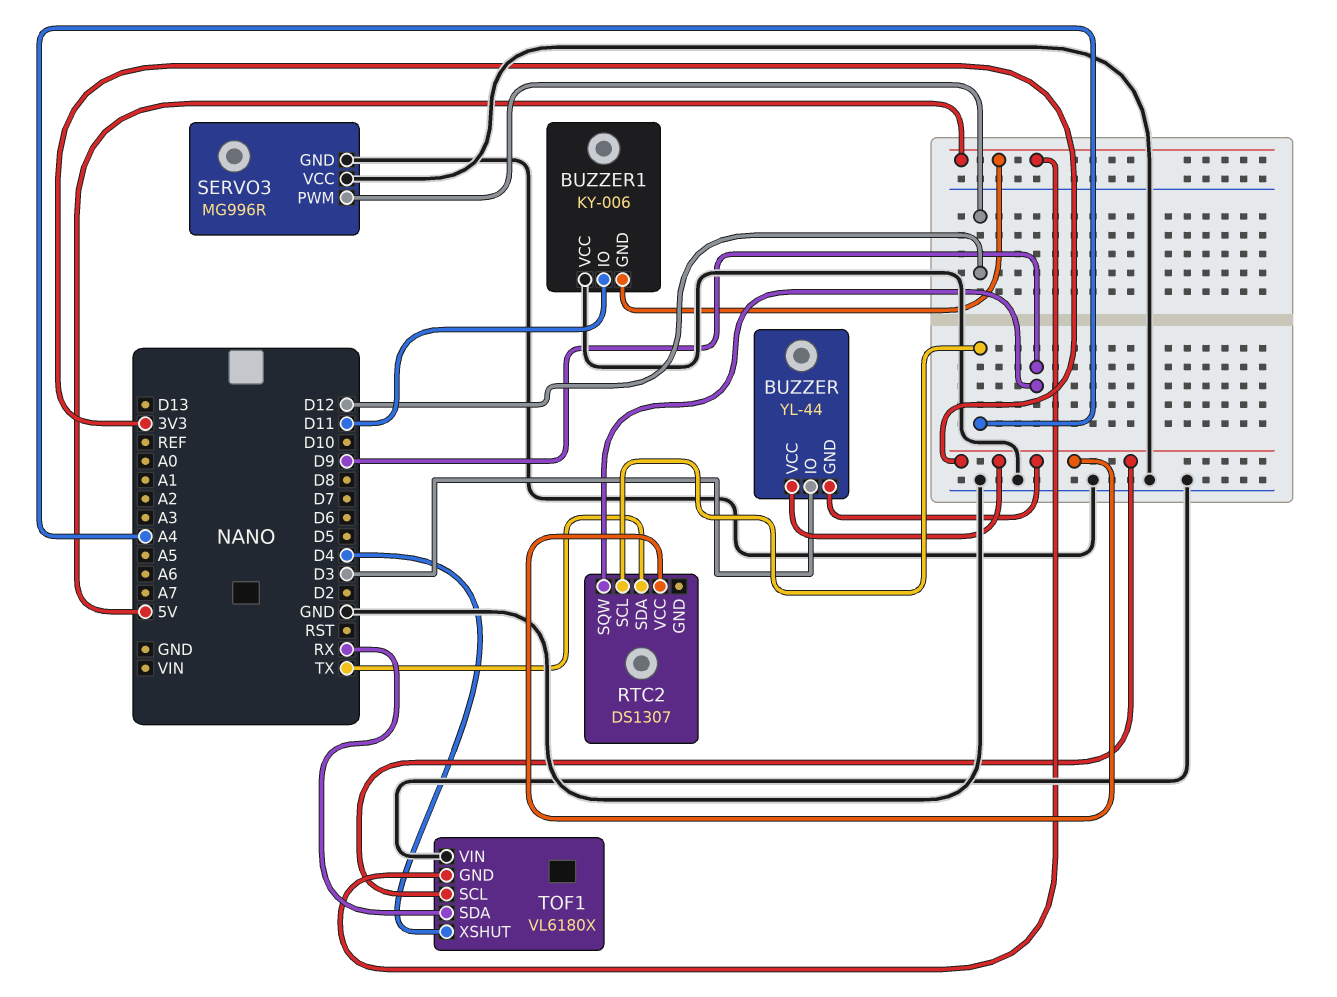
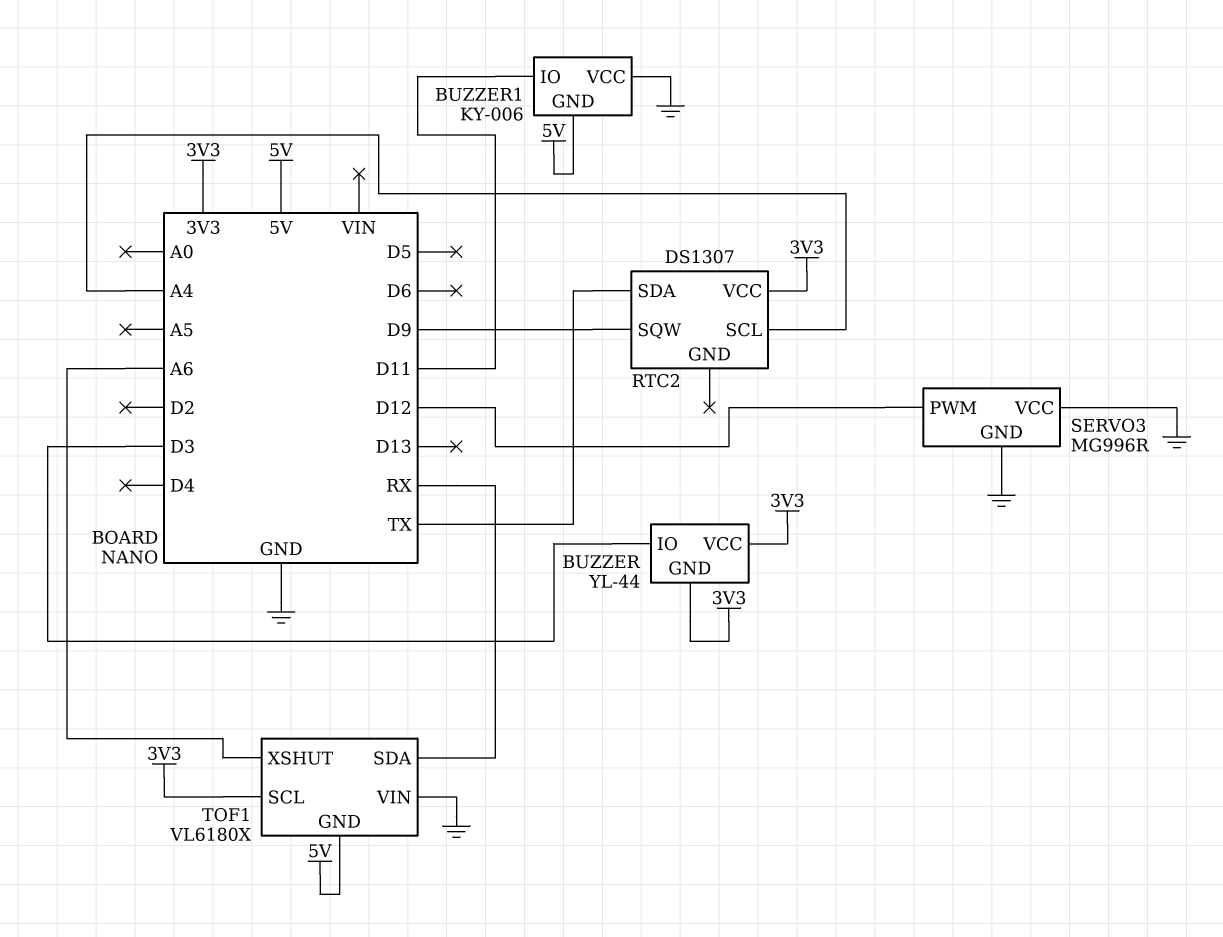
TOF1 pin XSHUT: D4 -> A6

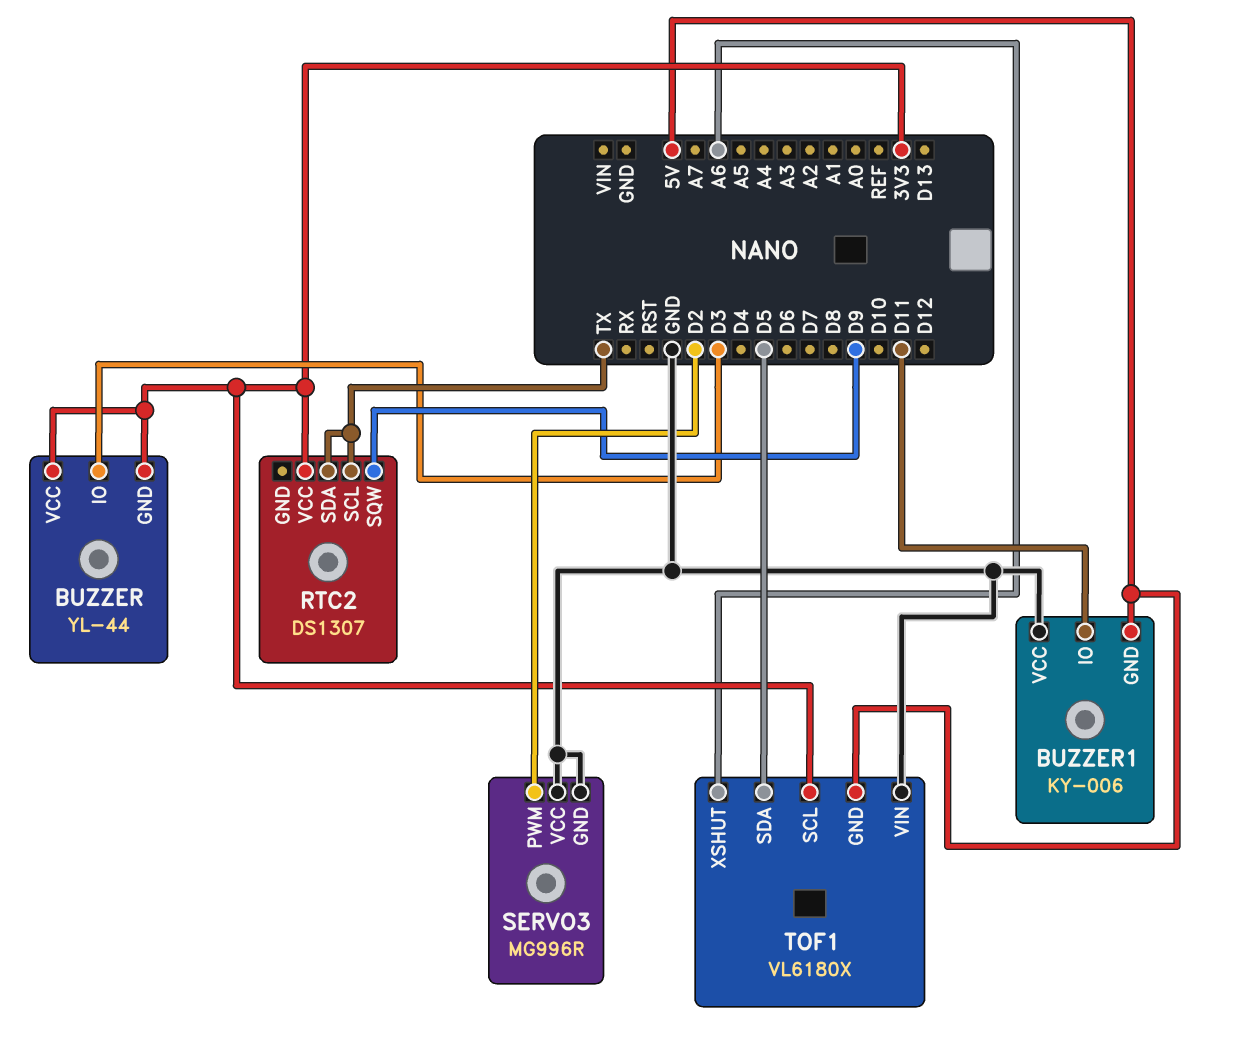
RTC2 pin SCL: A4 -> TX
SERVO3 pin PWM: D12 -> D2
TOF1 pin SDA: RX -> D5

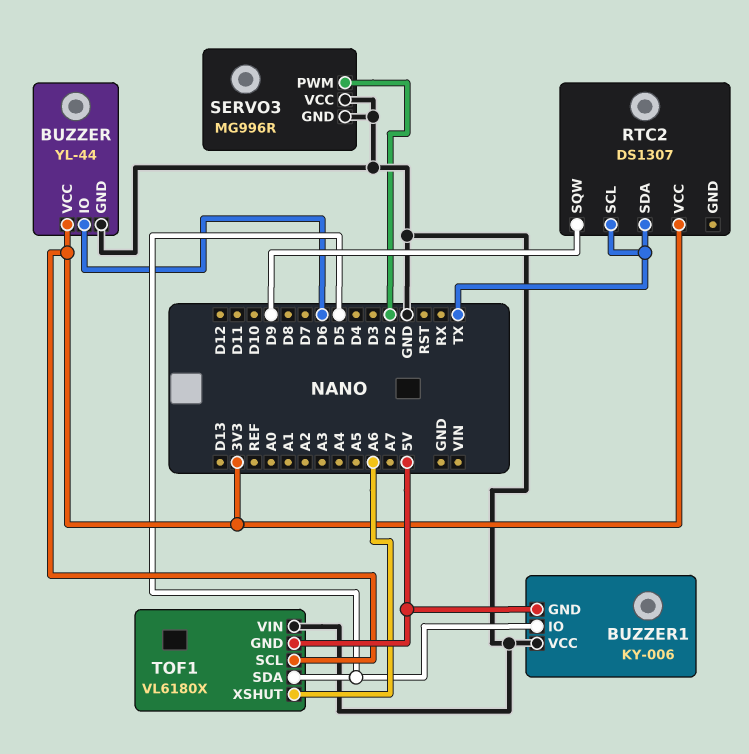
BUZZER pin GND: 3V3 -> GND
BUZZER pin IO: D3 -> D6
BUZZER1 pin IO: D11 -> D5

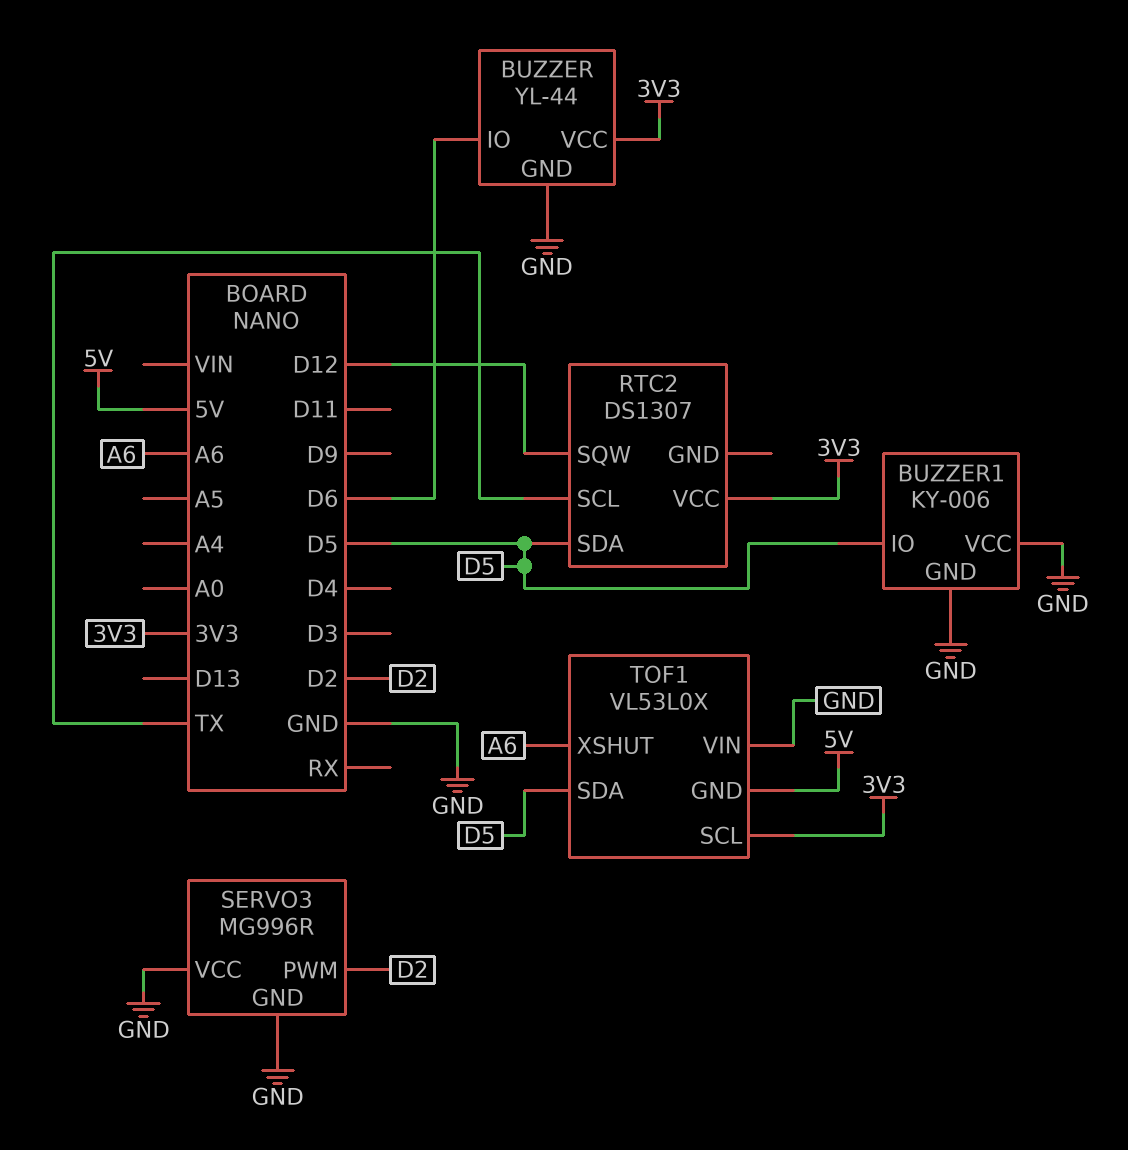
BUZZER1 pin GND: 5V -> GND
RTC2 pin SDA: TX -> D5
RTC2 pin SQW: D9 -> D12
TOF1: VL6180X -> VL53L0X

